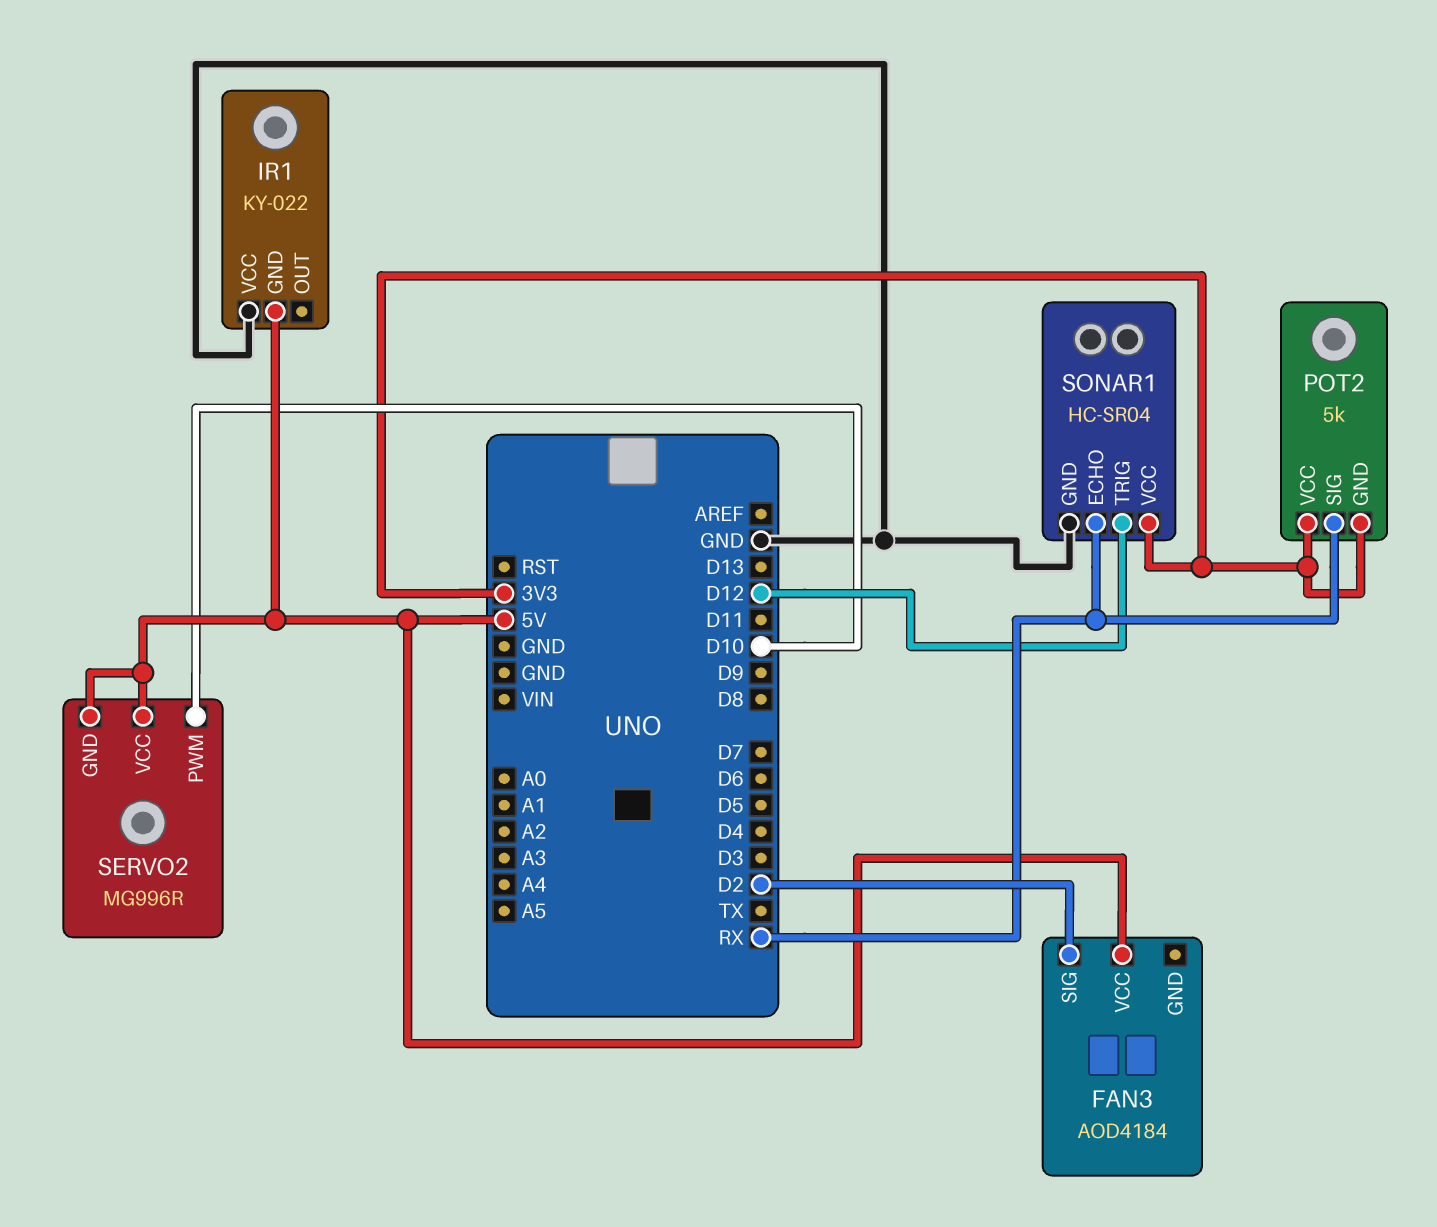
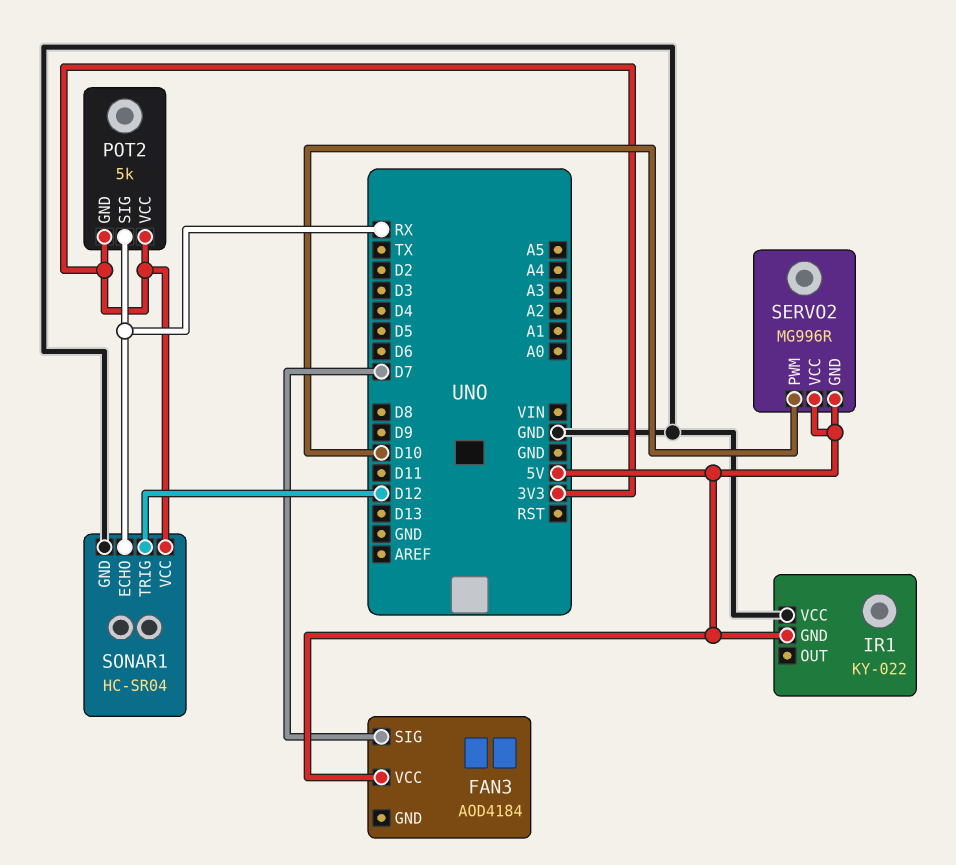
FAN3 pin SIG: D2 -> D7

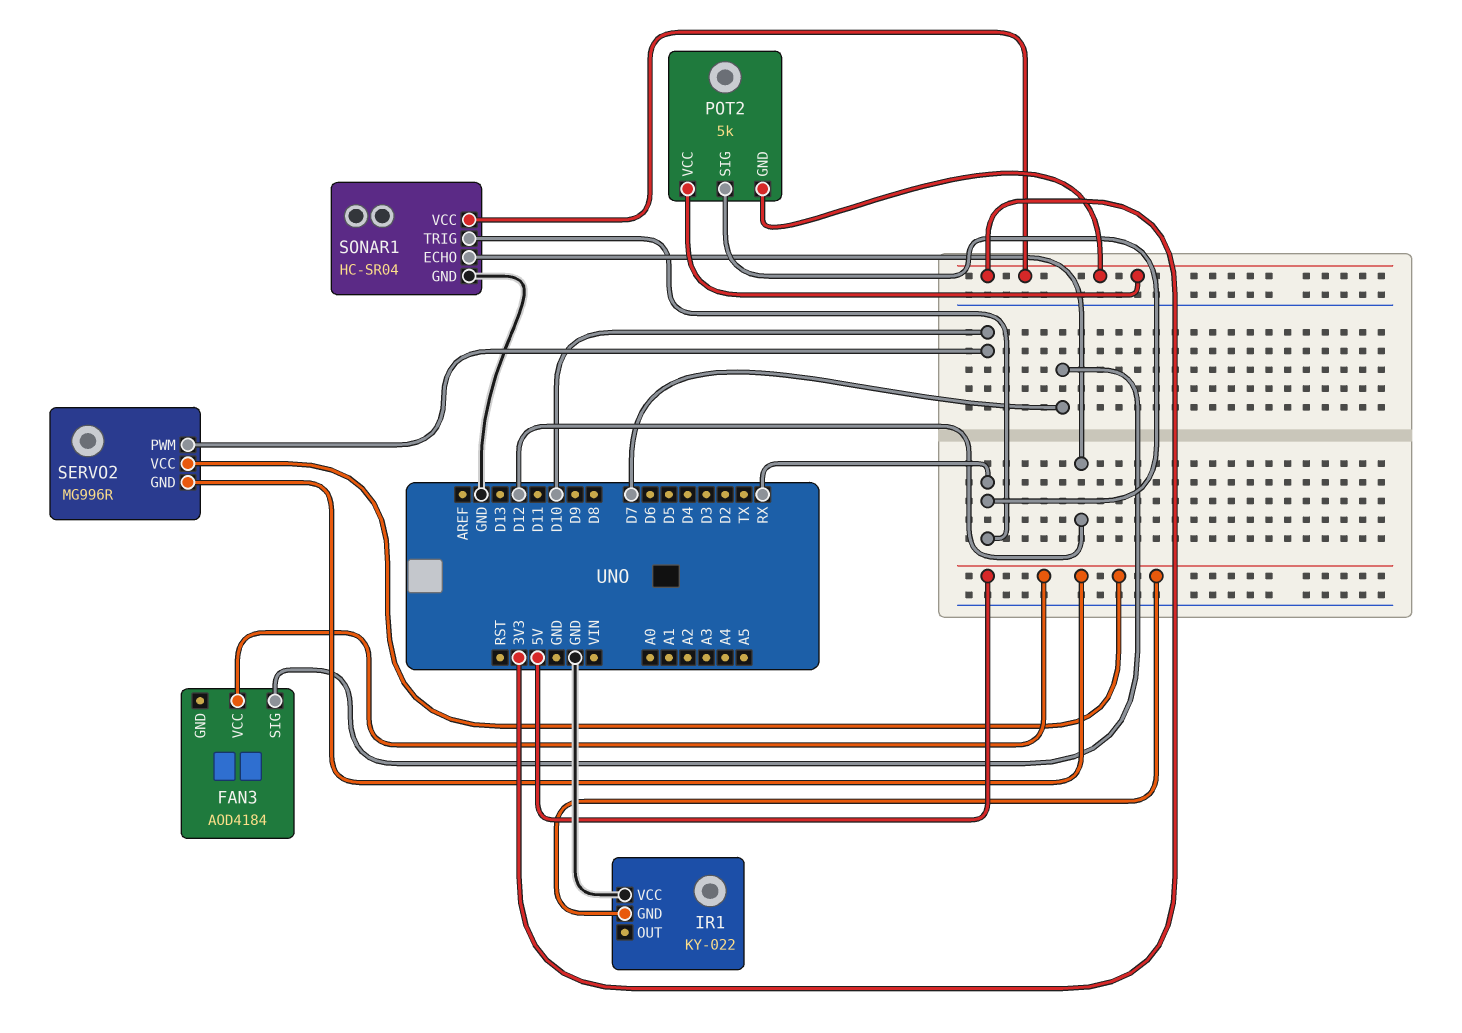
SONAR1 pin ECHO: RX -> D12
SONAR1 pin TRIG: D12 -> RX

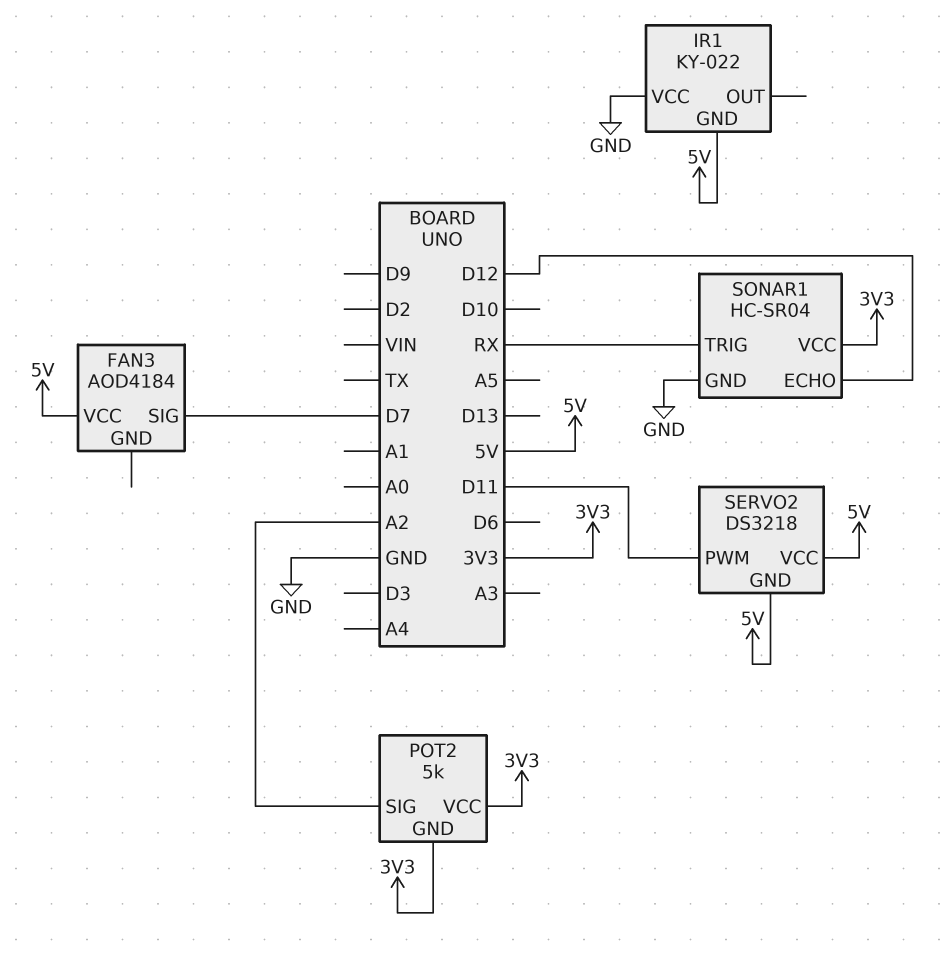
POT2 pin SIG: RX -> A2
SERVO2: MG996R -> DS3218
SERVO2 pin PWM: D10 -> D11

